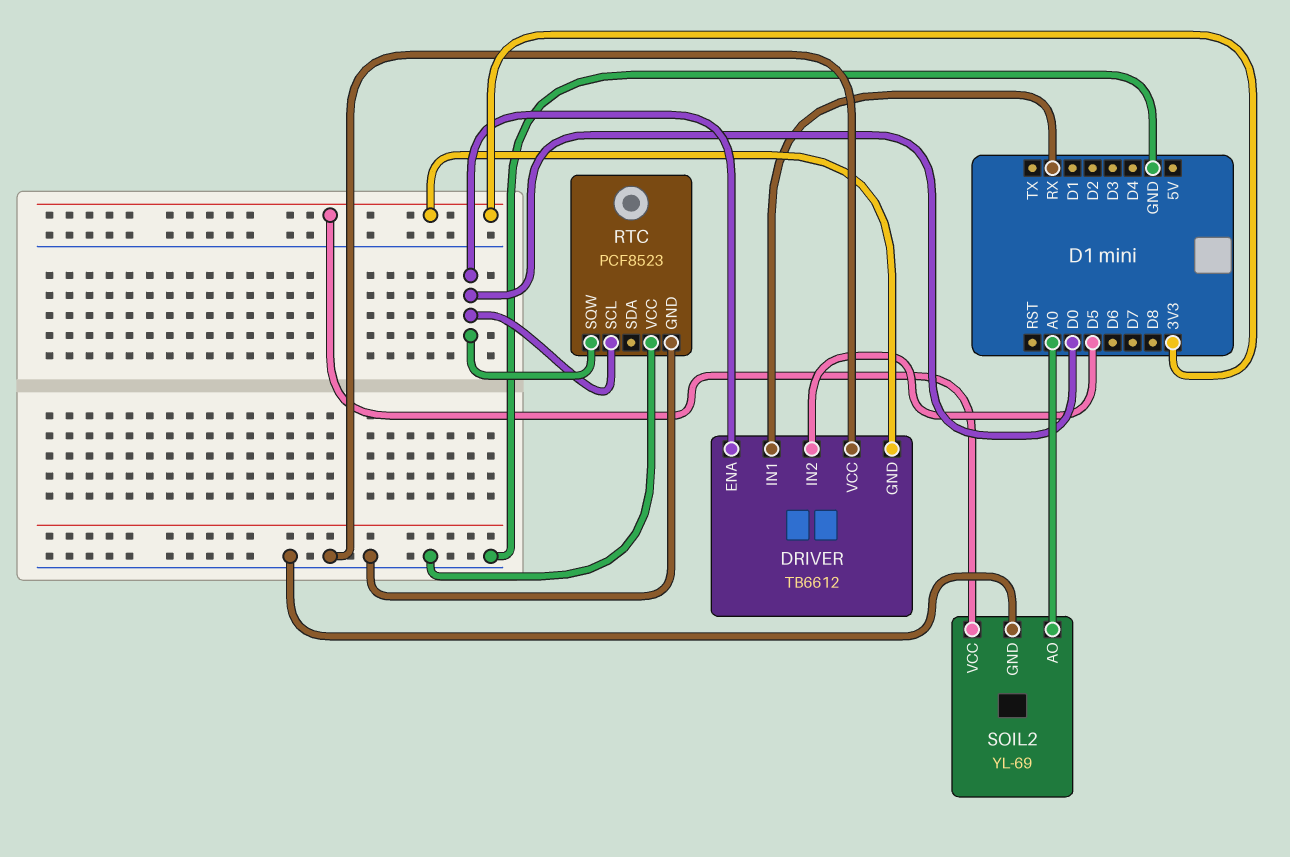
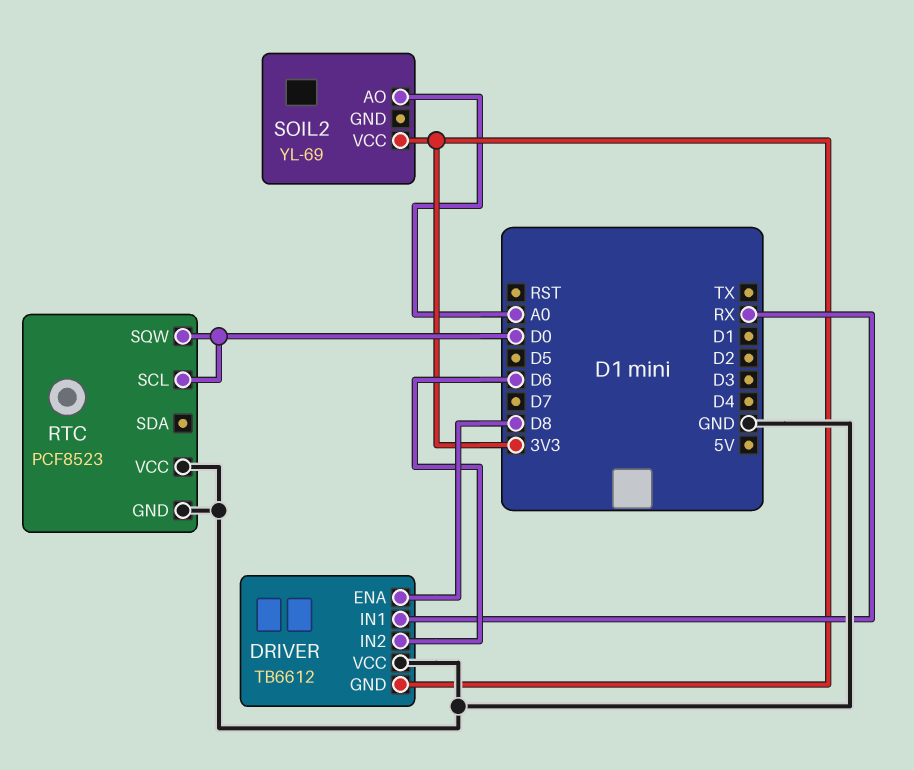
DRIVER pin ENA: D0 -> D8
DRIVER pin IN2: D5 -> D6
SOIL2 pin GND: GND -> none

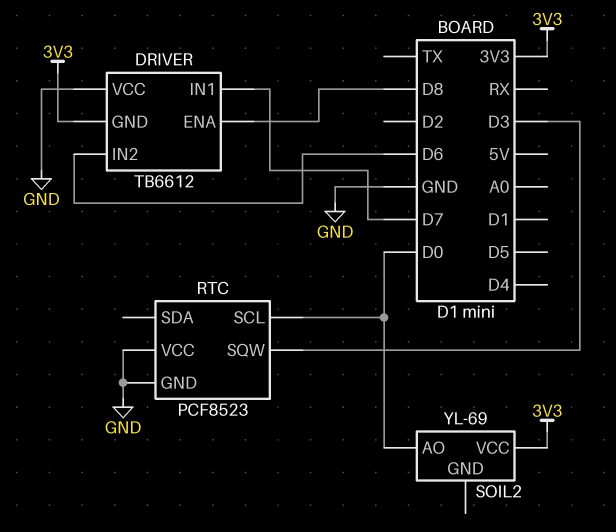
DRIVER pin IN1: RX -> D7
RTC pin SQW: D0 -> D3
SOIL2 pin AO: A0 -> D0

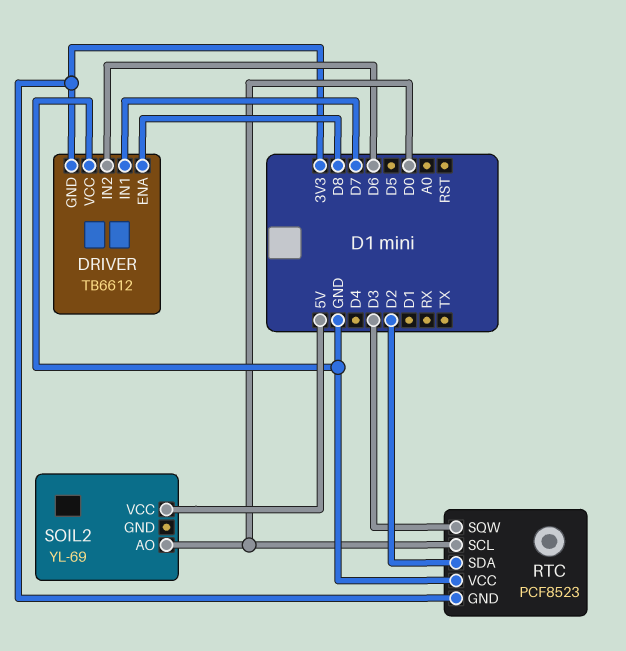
RTC pin GND: GND -> 3V3
RTC pin SDA: none -> D2
SOIL2 pin VCC: 3V3 -> 5V

